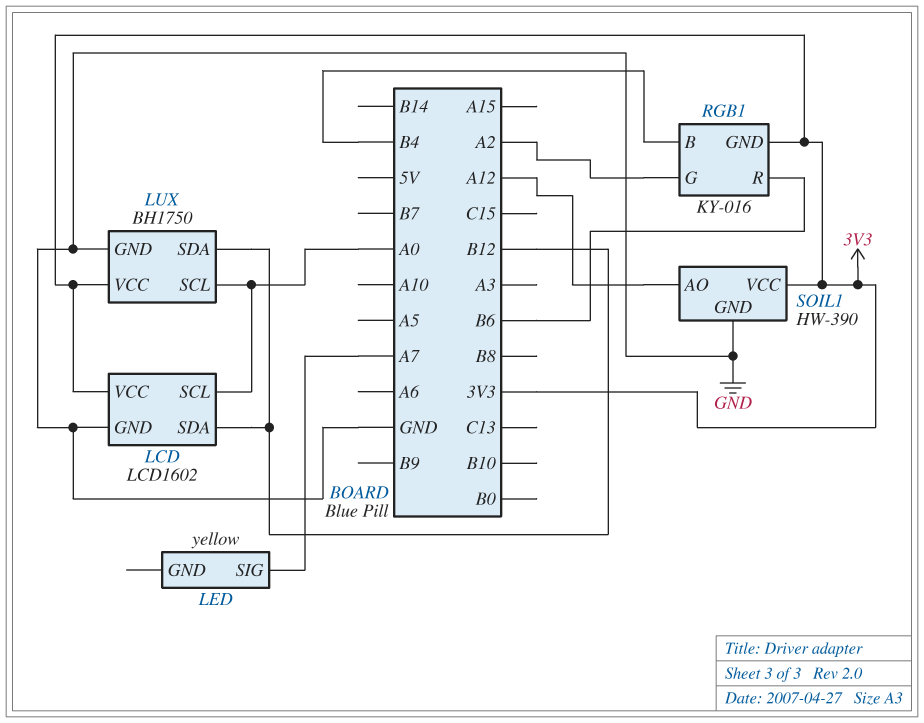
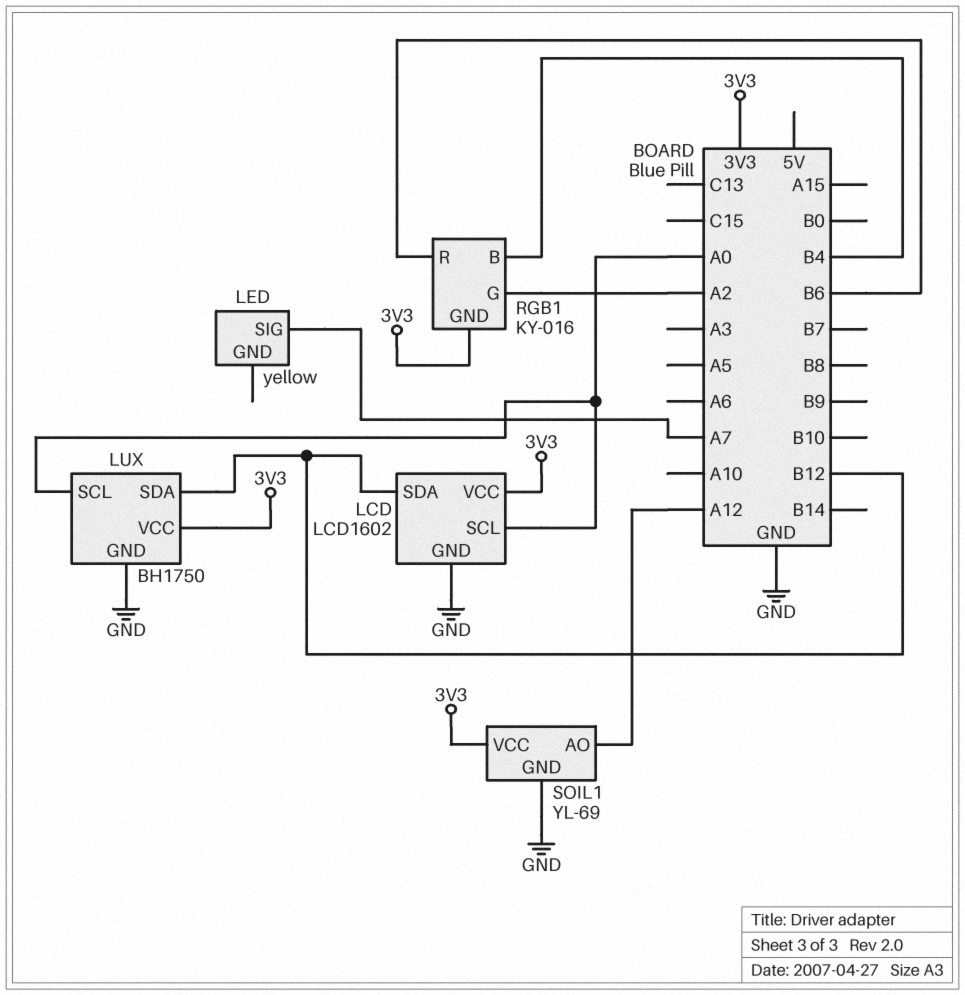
SOIL1: HW-390 -> YL-69

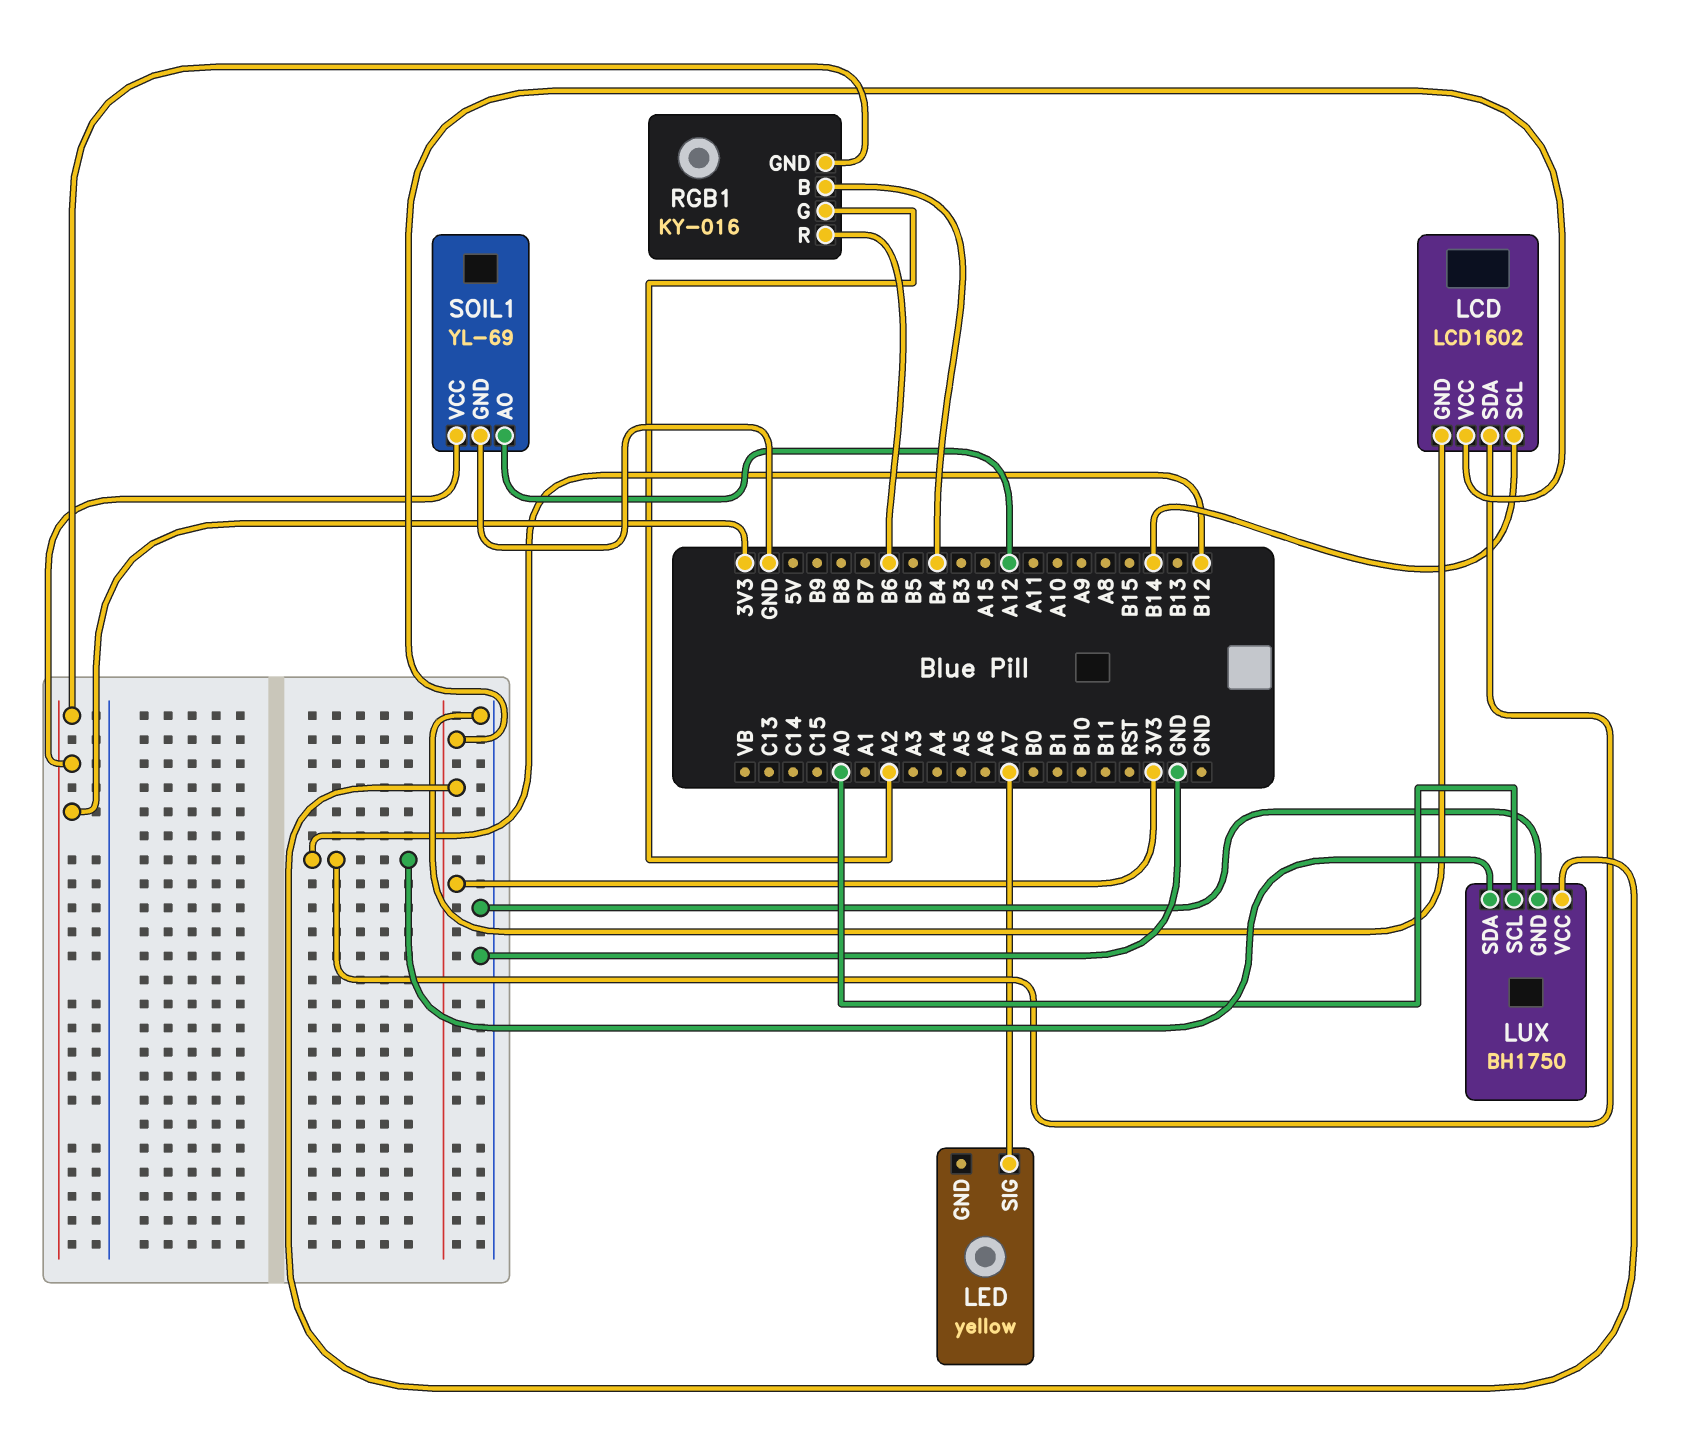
LCD pin SCL: A0 -> B14

